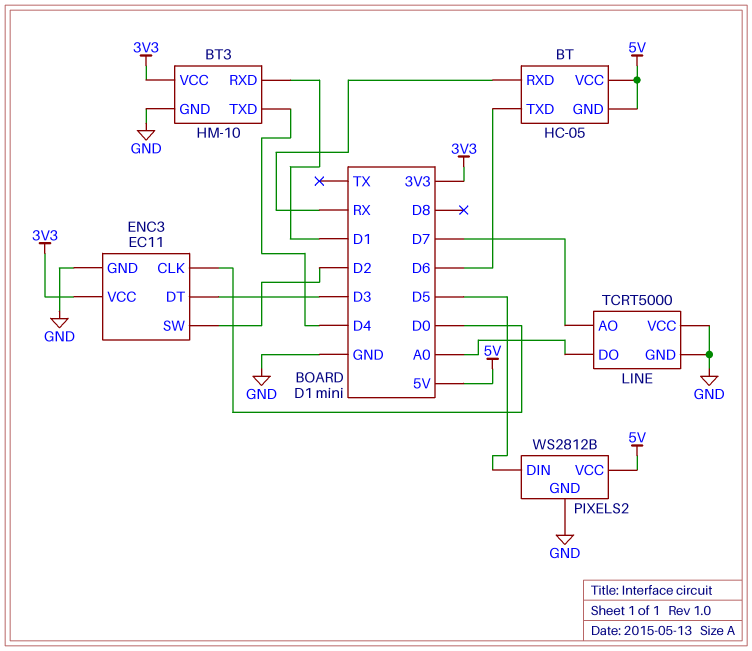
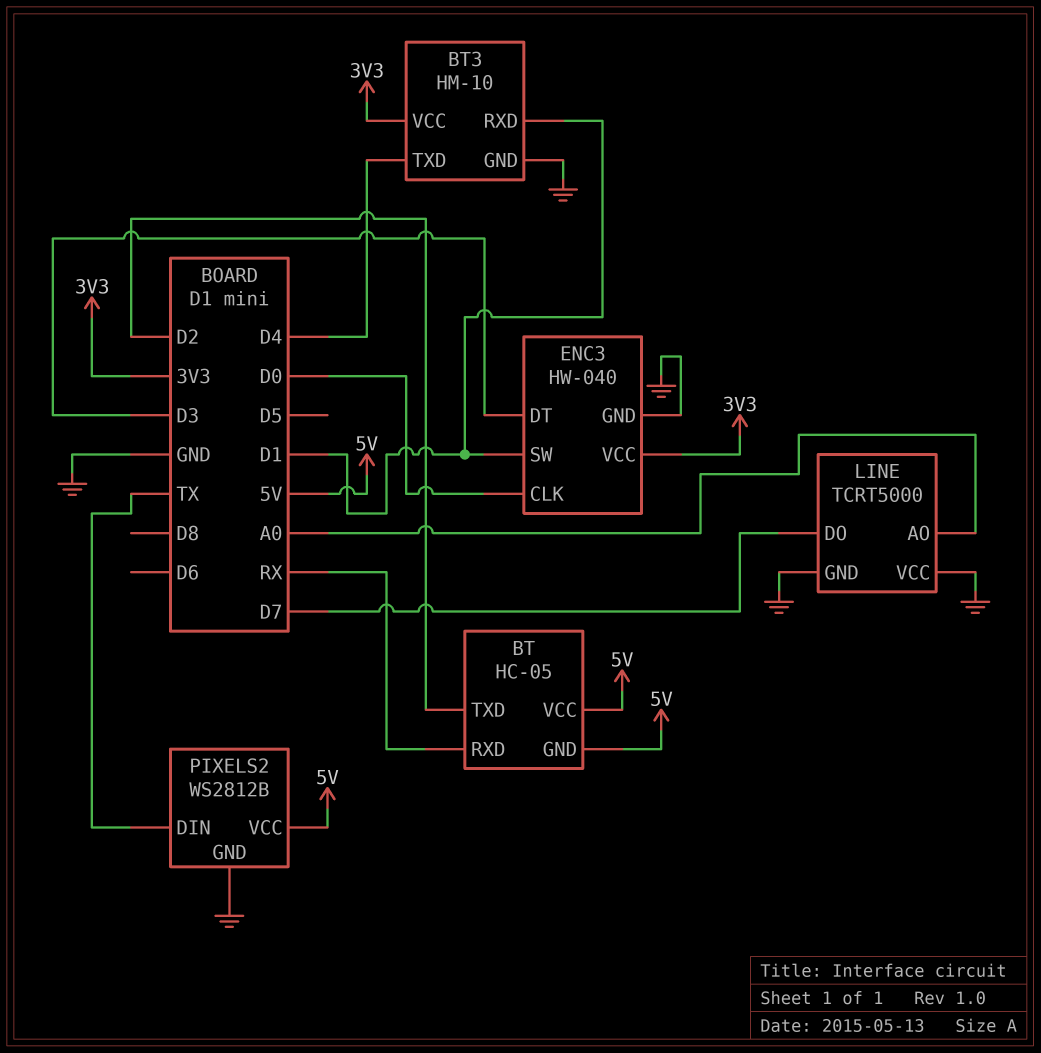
BT pin TXD: D6 -> D2
ENC3: EC11 -> HW-040
ENC3 pin SW: D2 -> D1
LINE pin AO: D7 -> A0
LINE pin DO: A0 -> D7
PIXELS2 pin DIN: D5 -> TX

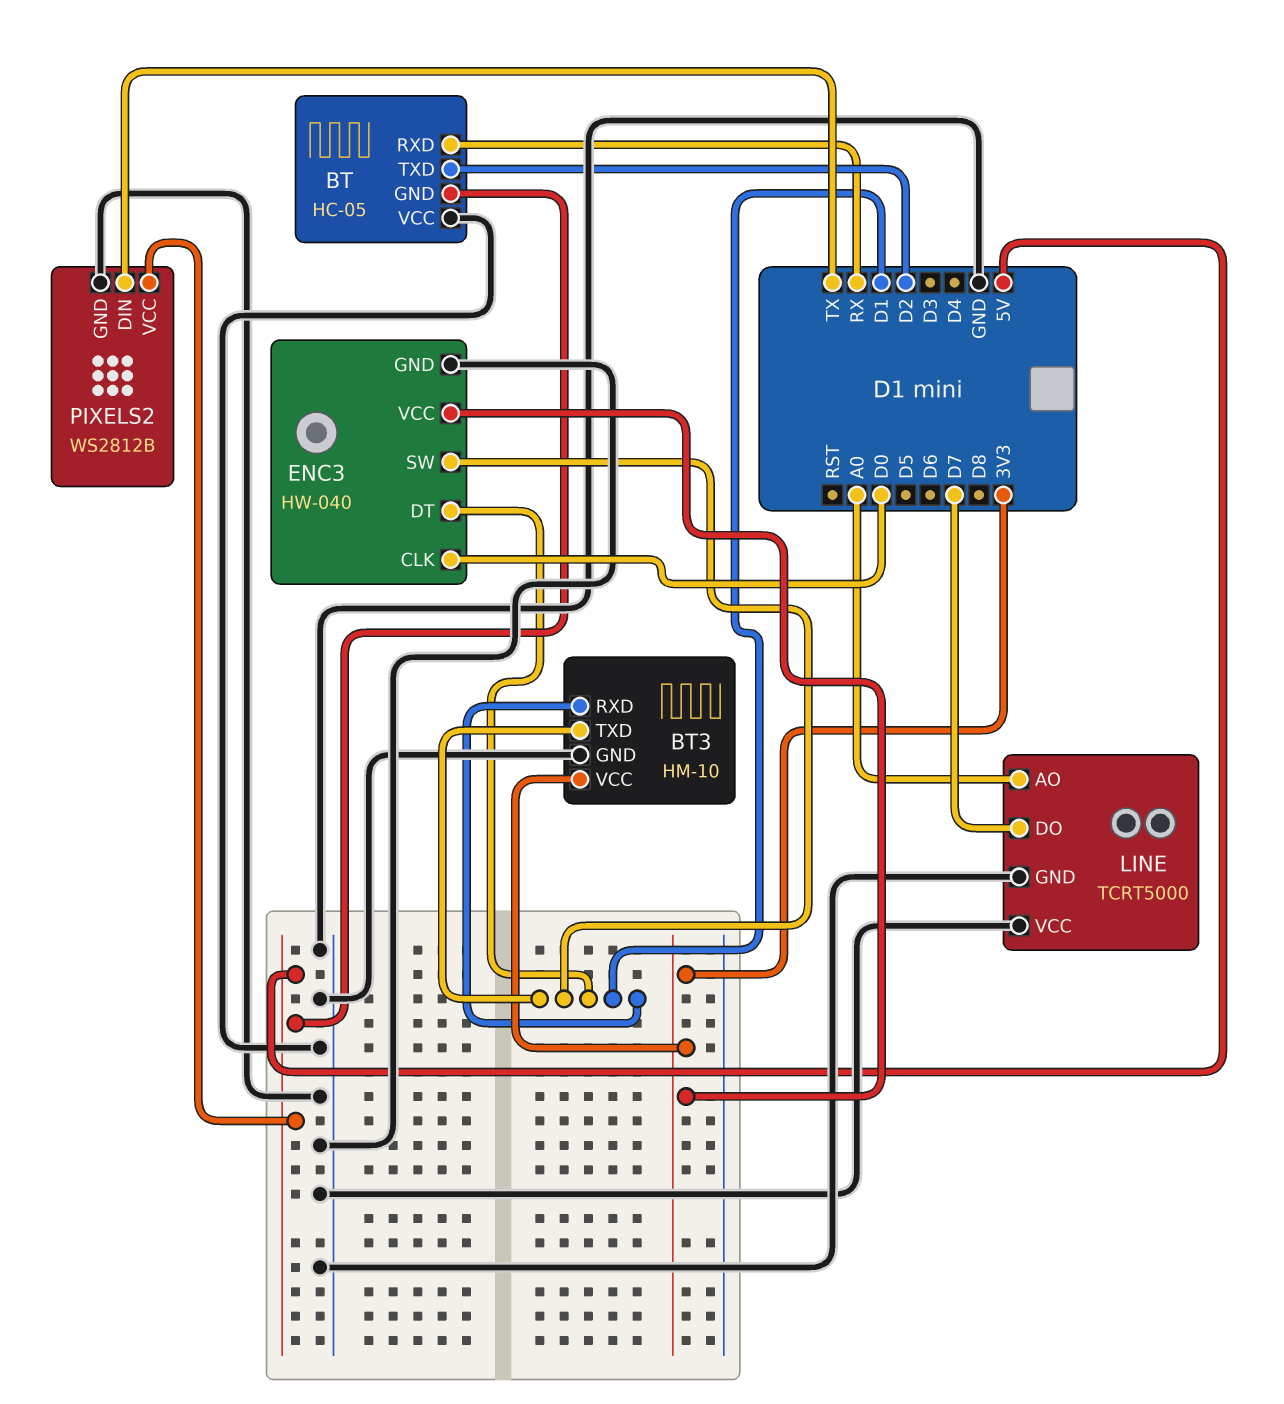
BT pin VCC: 5V -> GND
BT3 pin TXD: D4 -> D1
ENC3 pin DT: D3 -> D1

